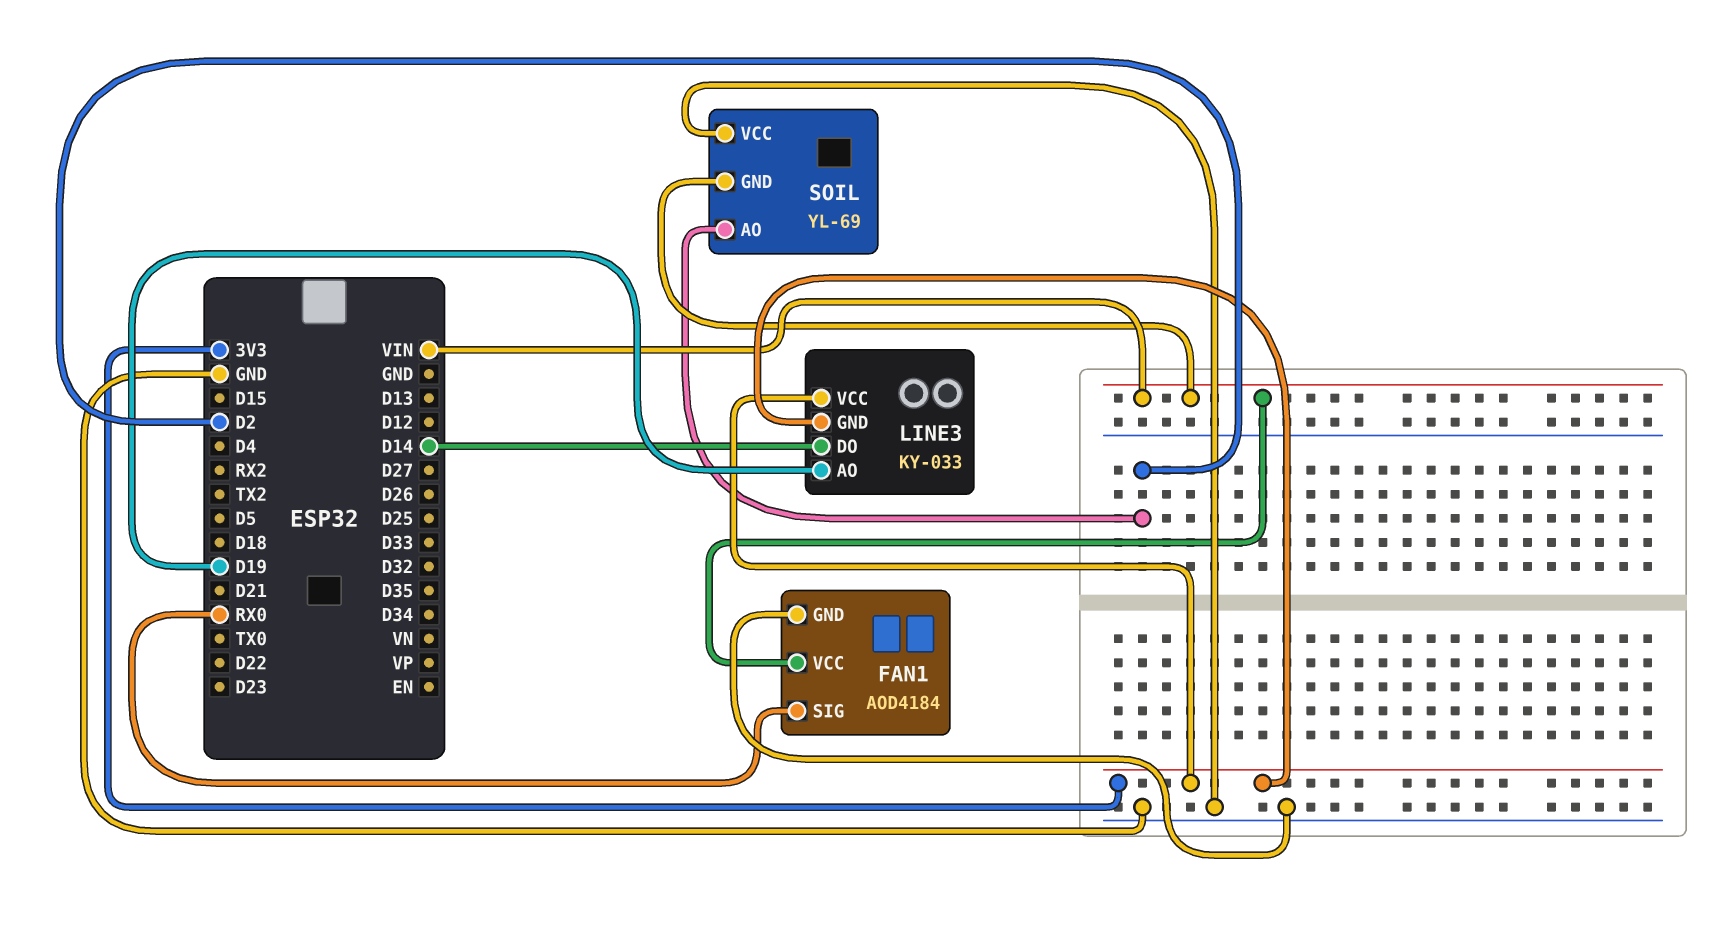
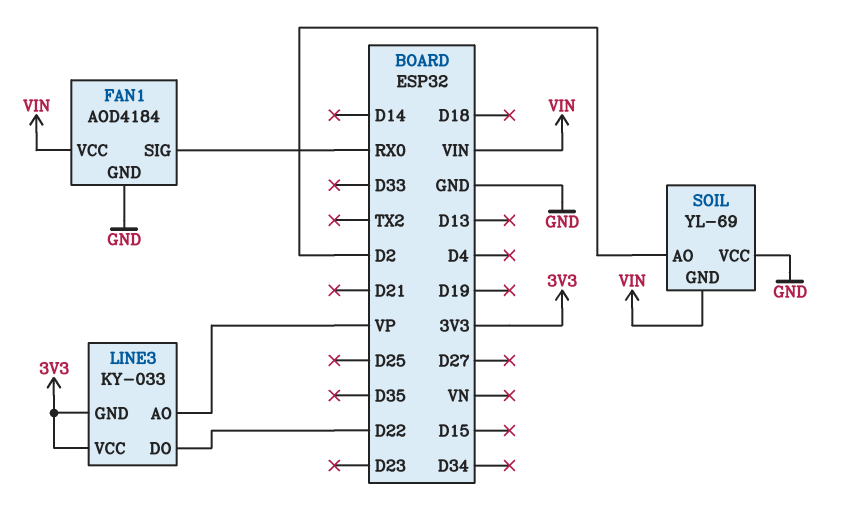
LINE3 pin AO: D19 -> VP
LINE3 pin DO: D14 -> D22

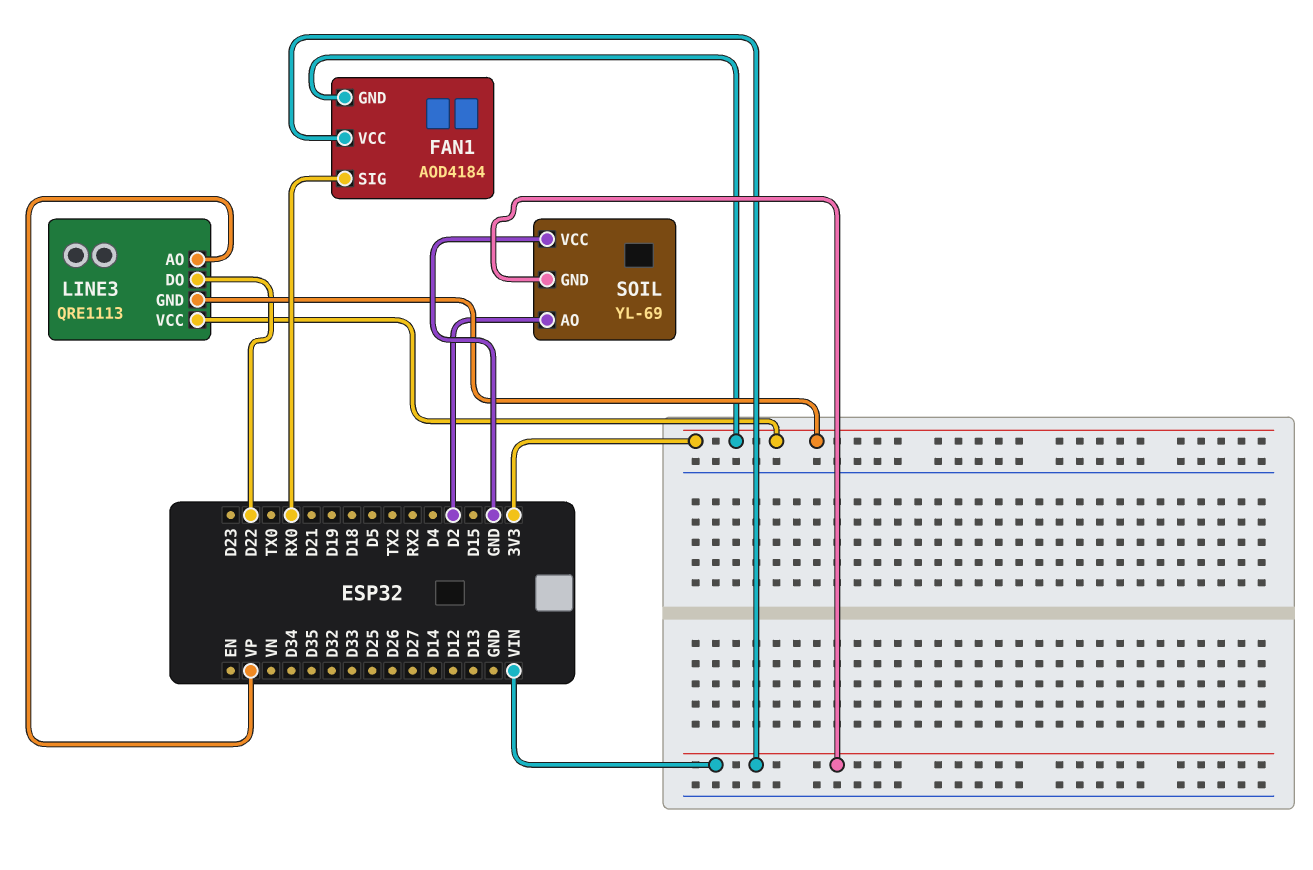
FAN1 pin GND: GND -> 3V3
LINE3: KY-033 -> QRE1113

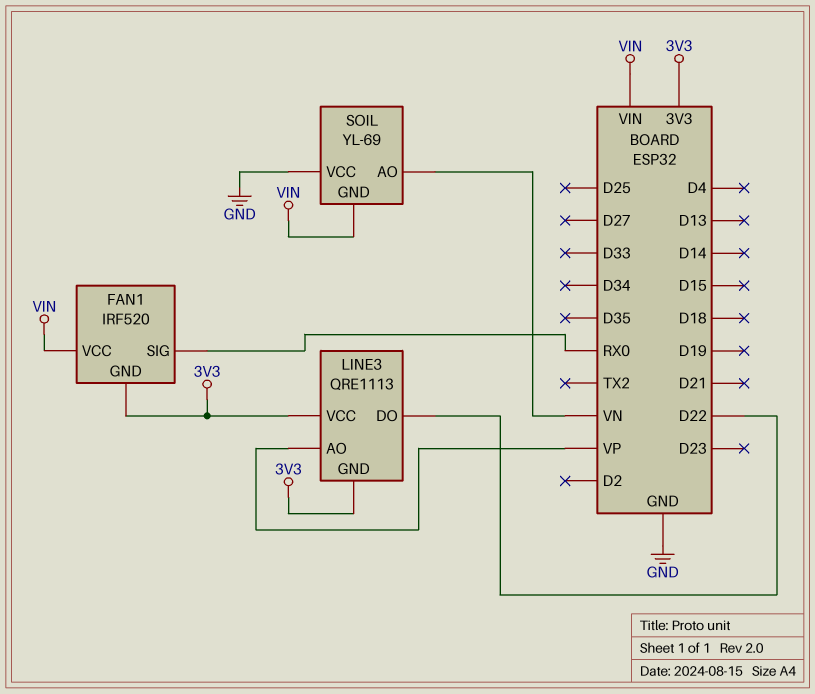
FAN1: AOD4184 -> IRF520
SOIL pin AO: D2 -> VN

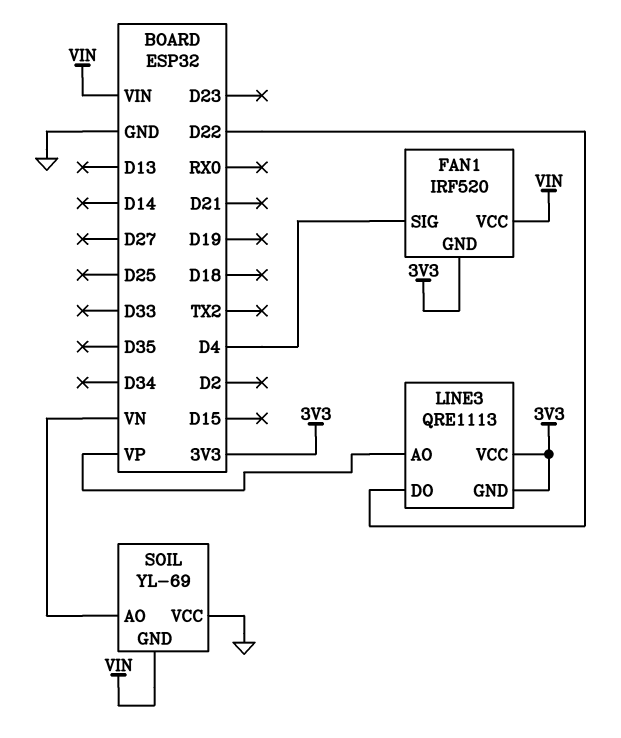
FAN1 pin SIG: RX0 -> D4

